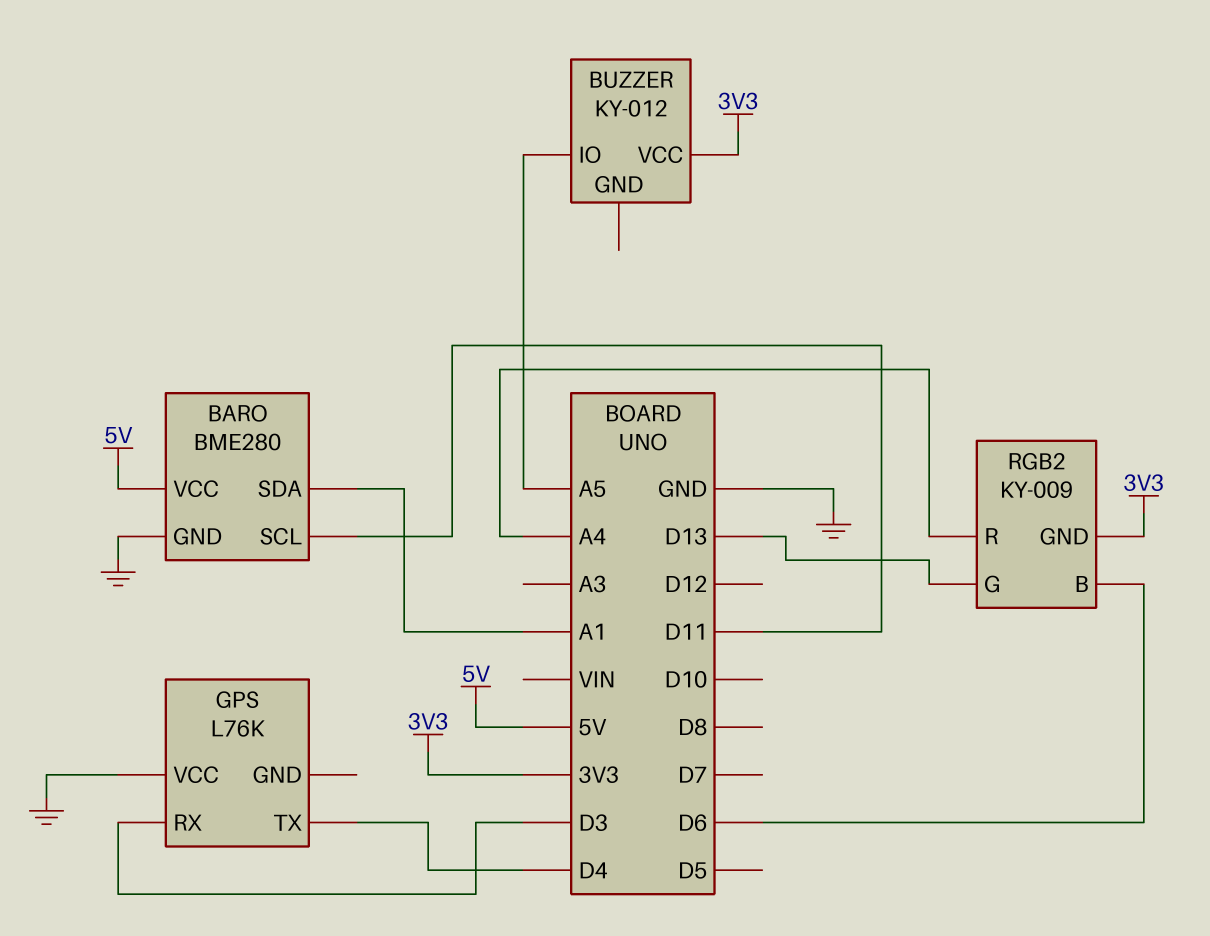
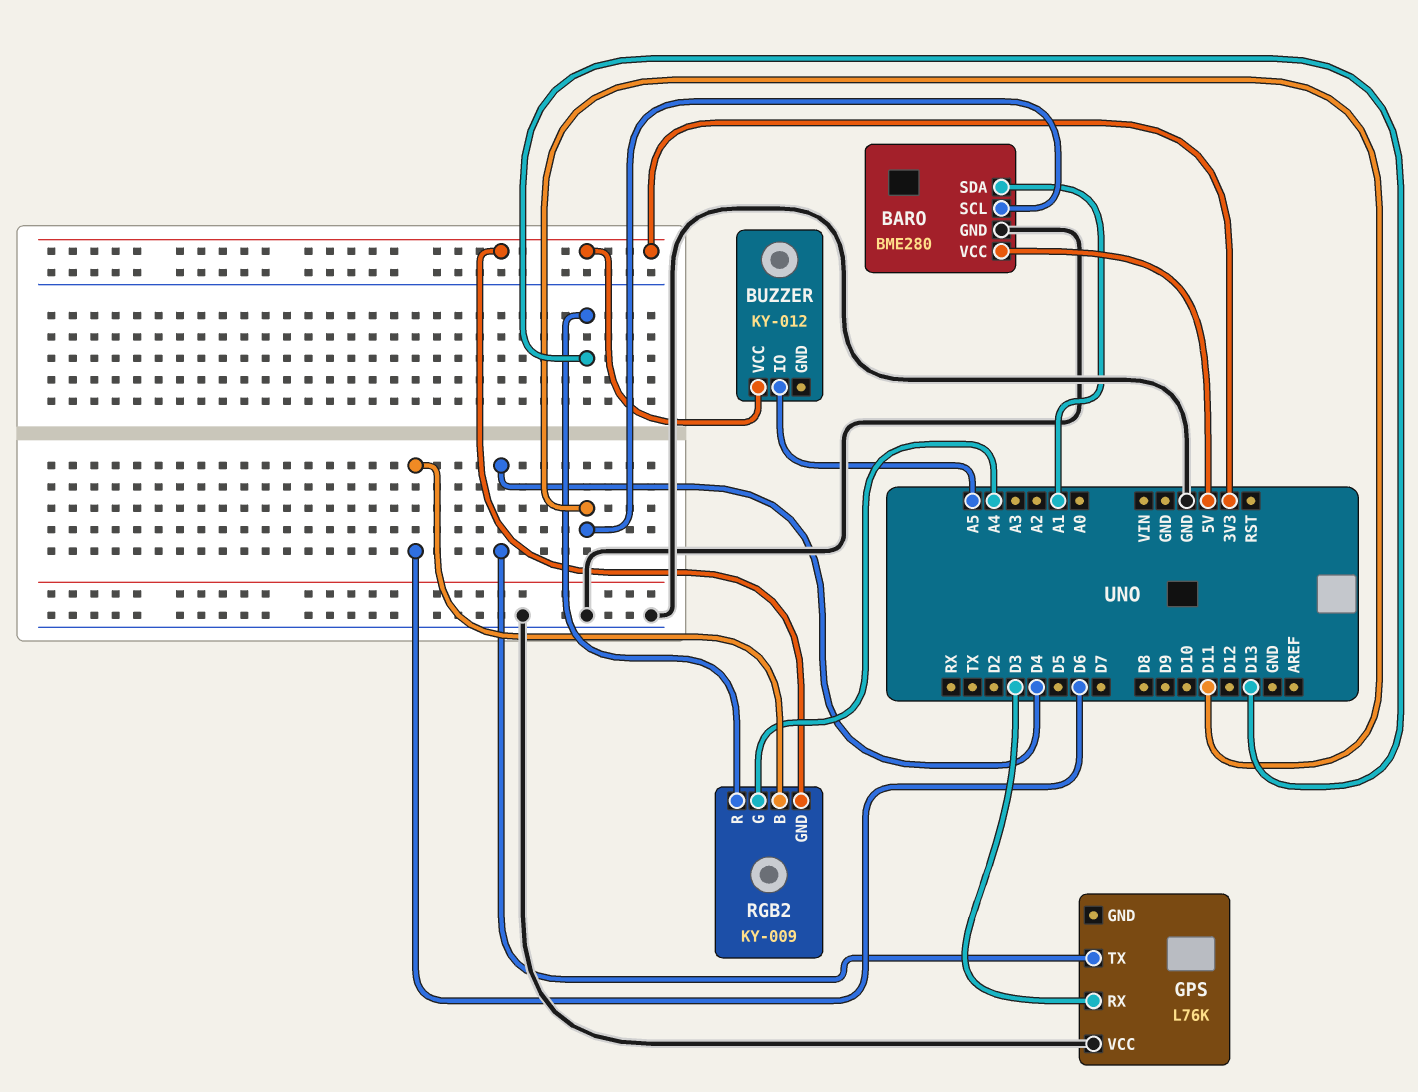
RGB2 pin G: D13 -> A4
RGB2 pin R: A4 -> D13

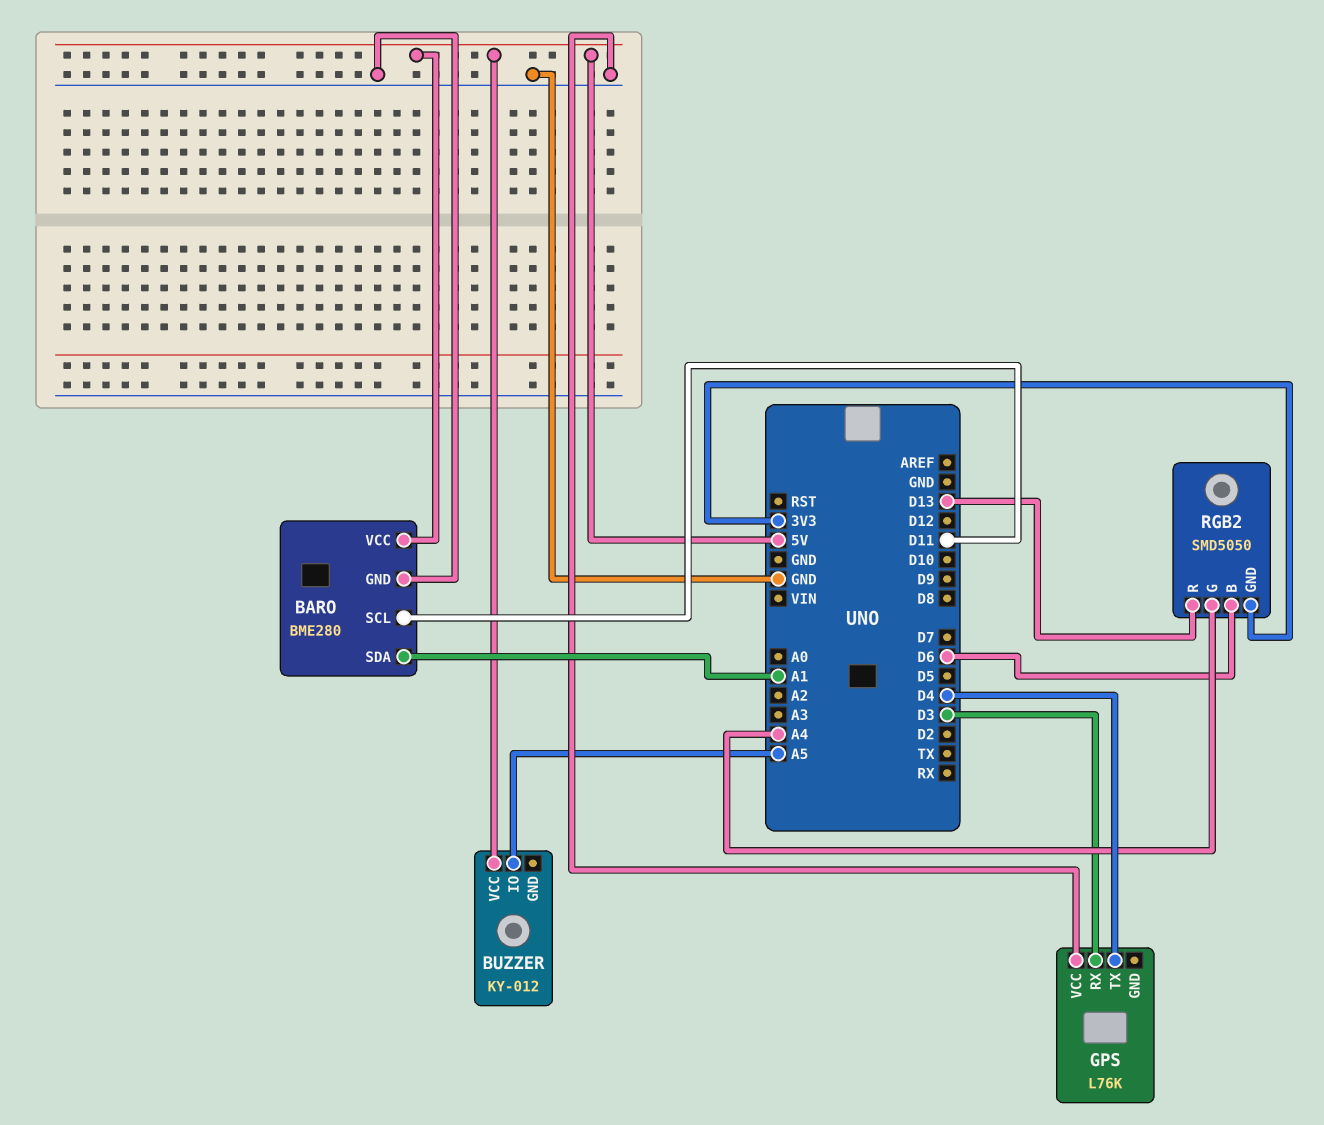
BUZZER pin VCC: 3V3 -> 5V
RGB2: KY-009 -> SMD5050

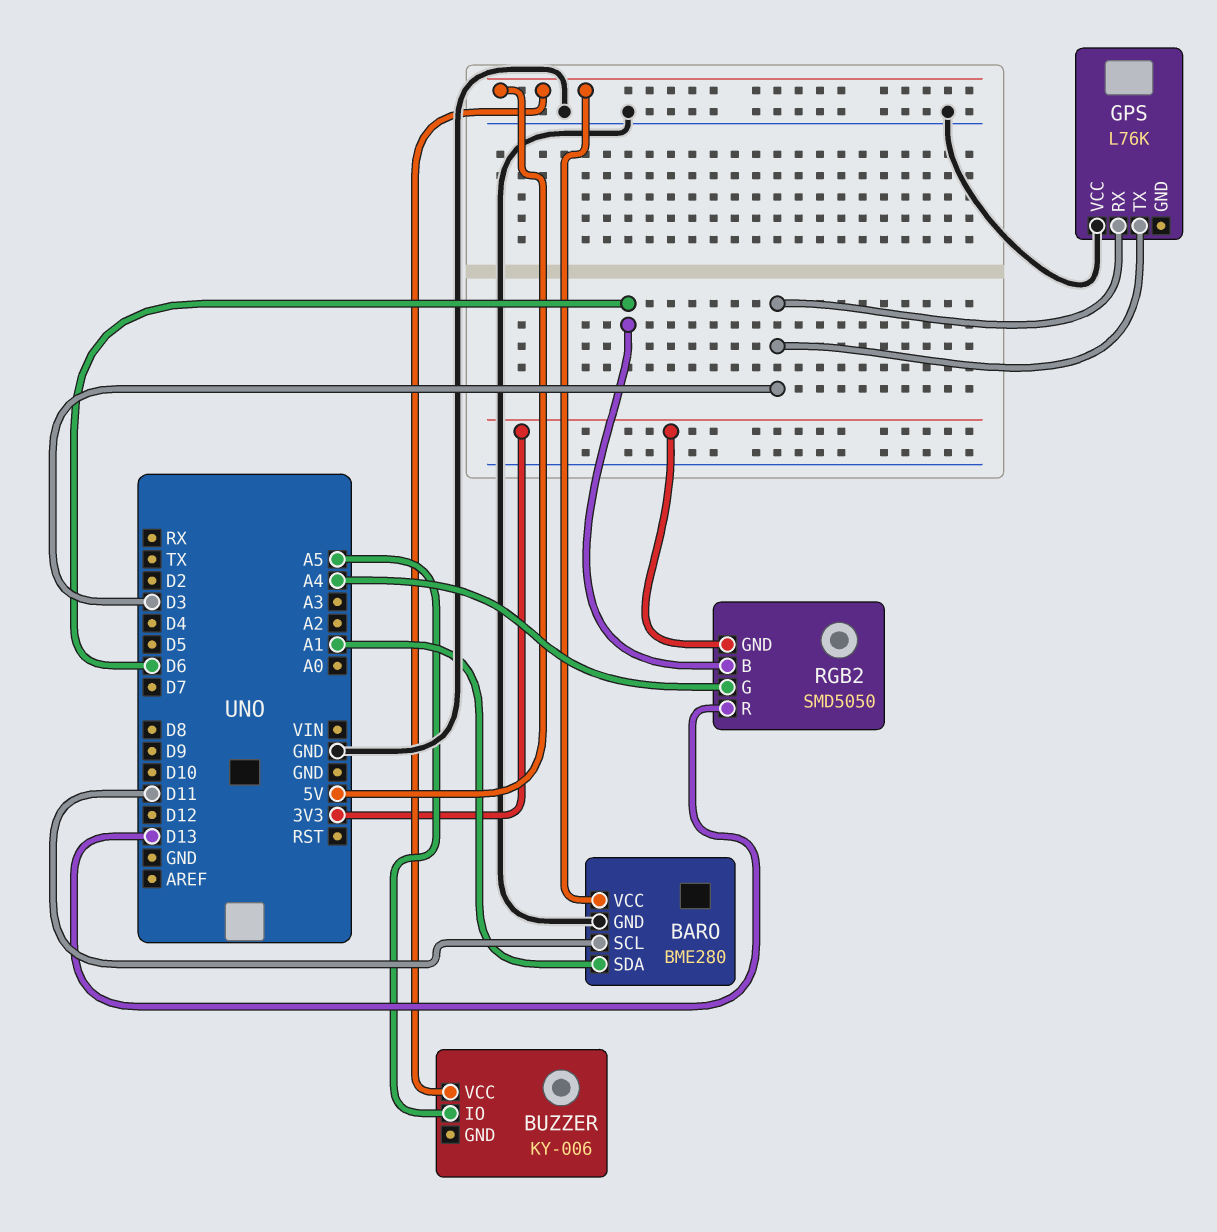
BUZZER: KY-012 -> KY-006
GPS pin TX: D4 -> D3

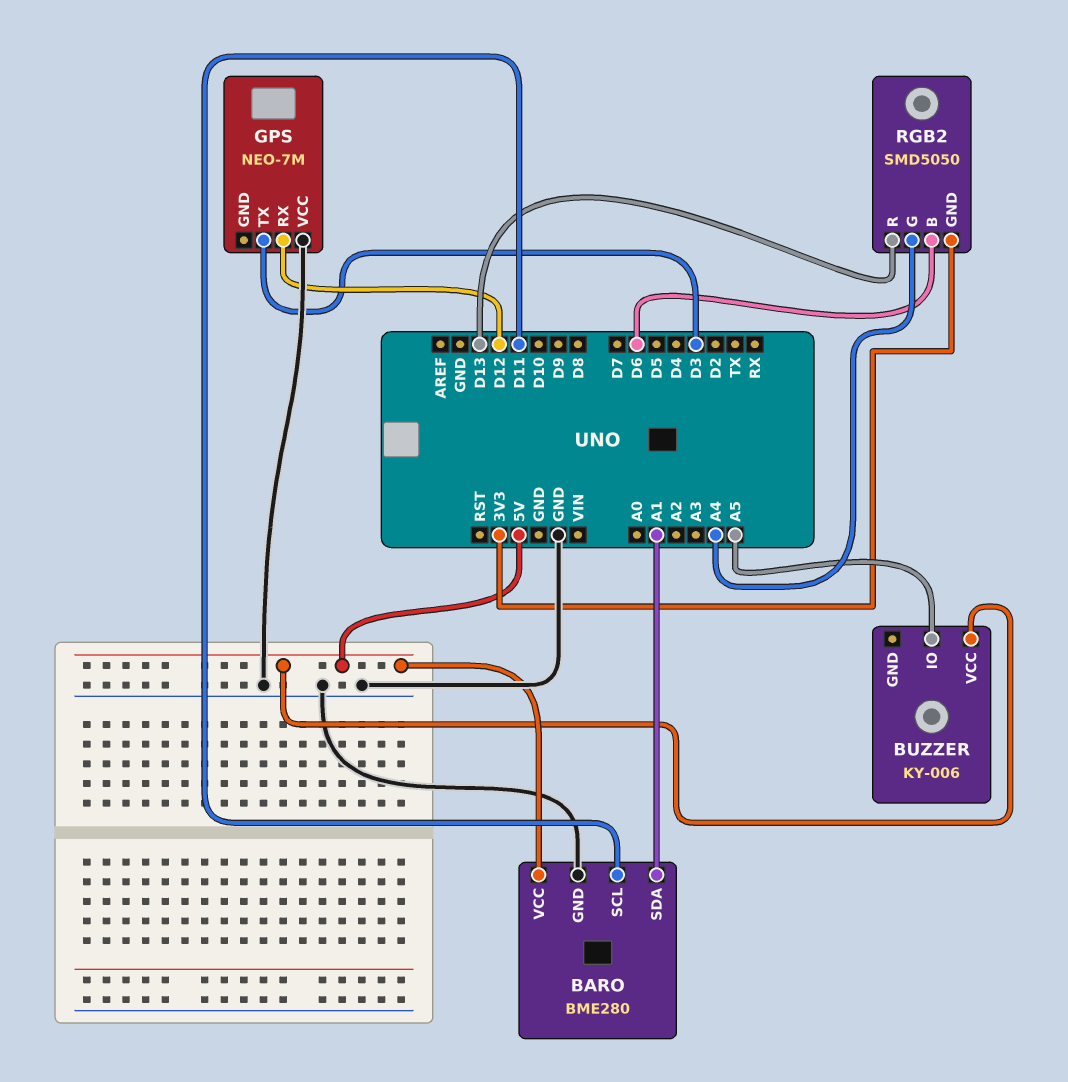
GPS: L76K -> NEO-7M
GPS pin RX: D3 -> D12

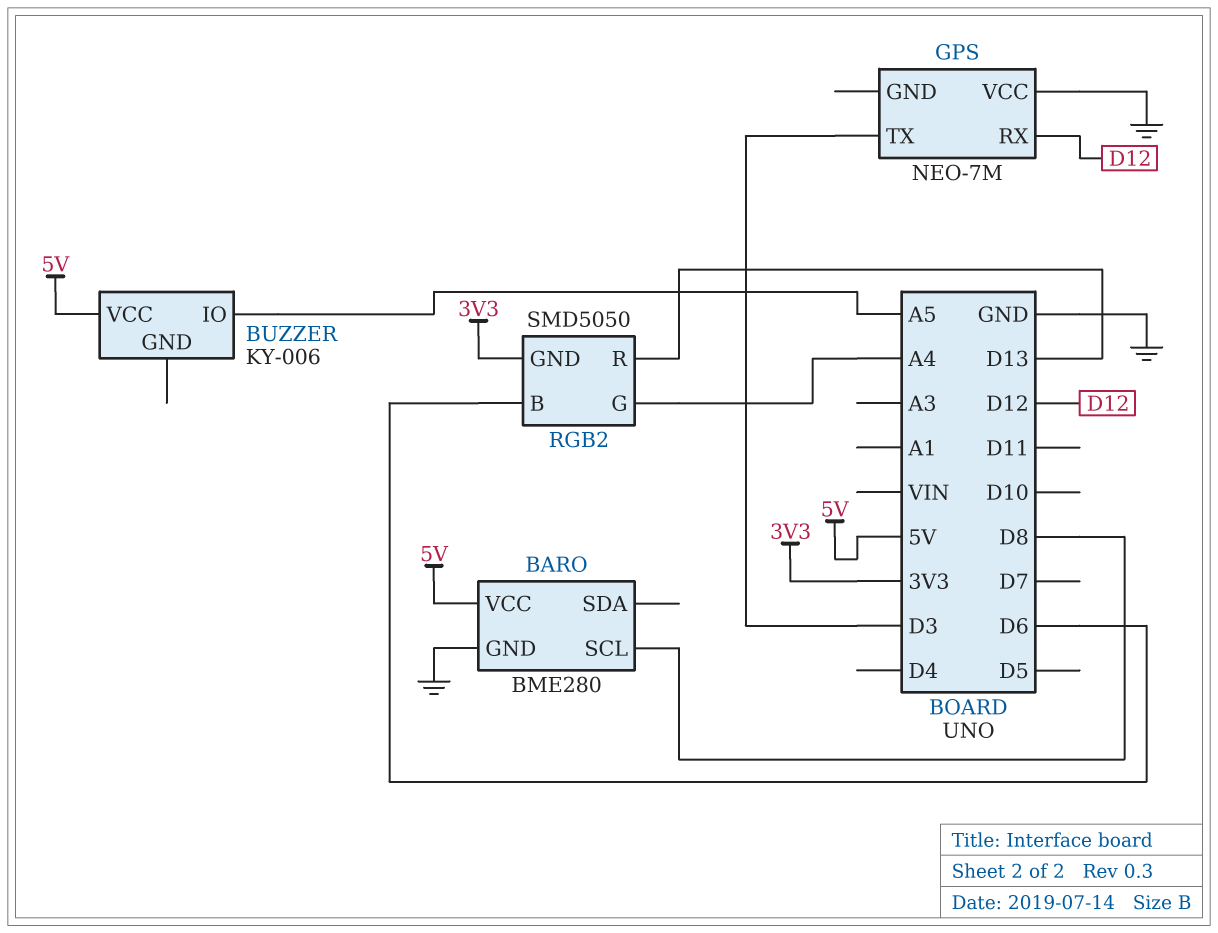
BARO pin SCL: D11 -> D8
BARO pin SDA: A1 -> none

